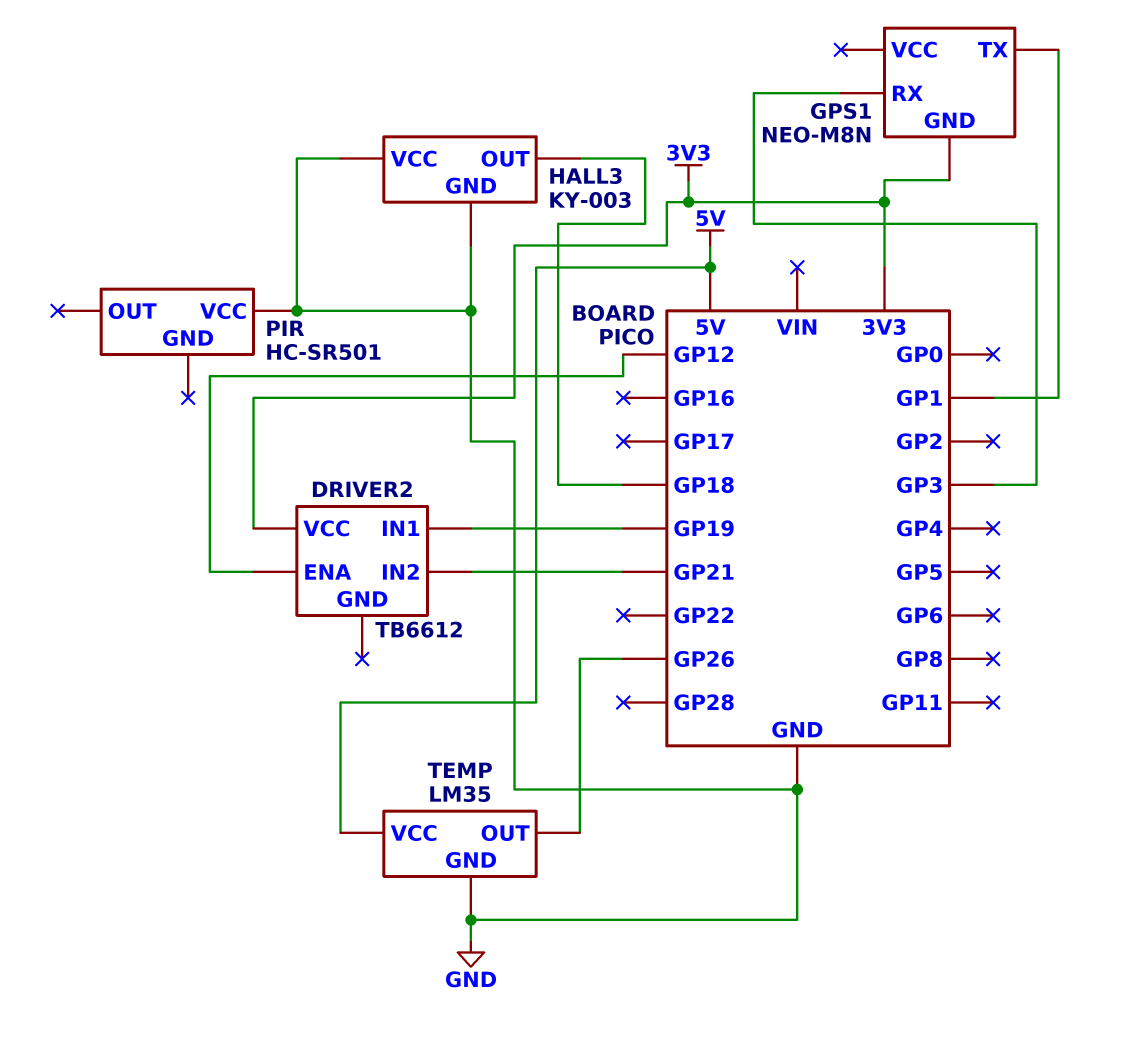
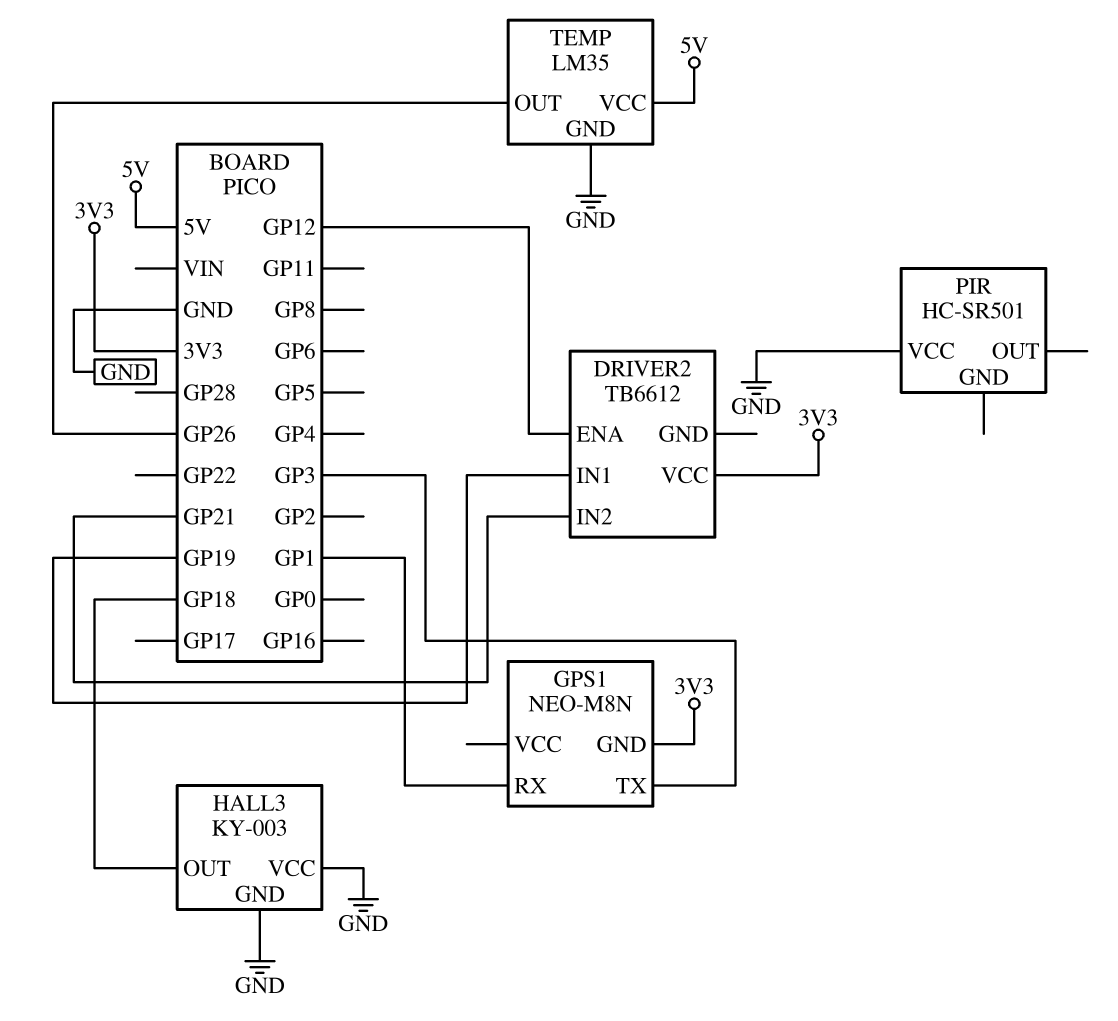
GPS1 pin RX: GP3 -> GP1
GPS1 pin TX: GP1 -> GP3

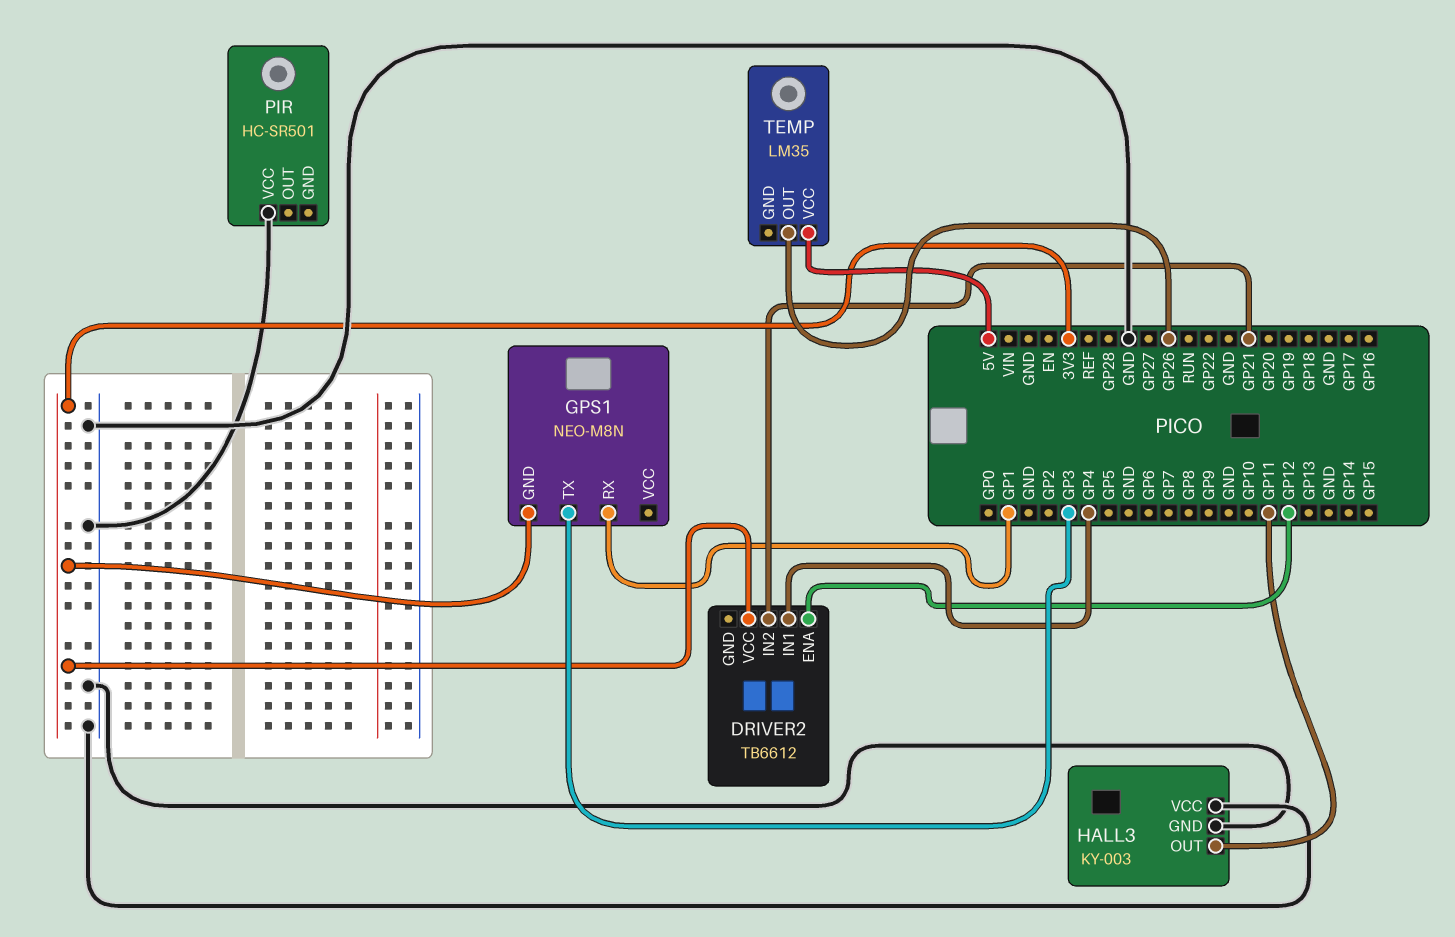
DRIVER2 pin IN1: GP19 -> GP4
HALL3 pin OUT: GP18 -> GP11
TEMP pin GND: GND -> none

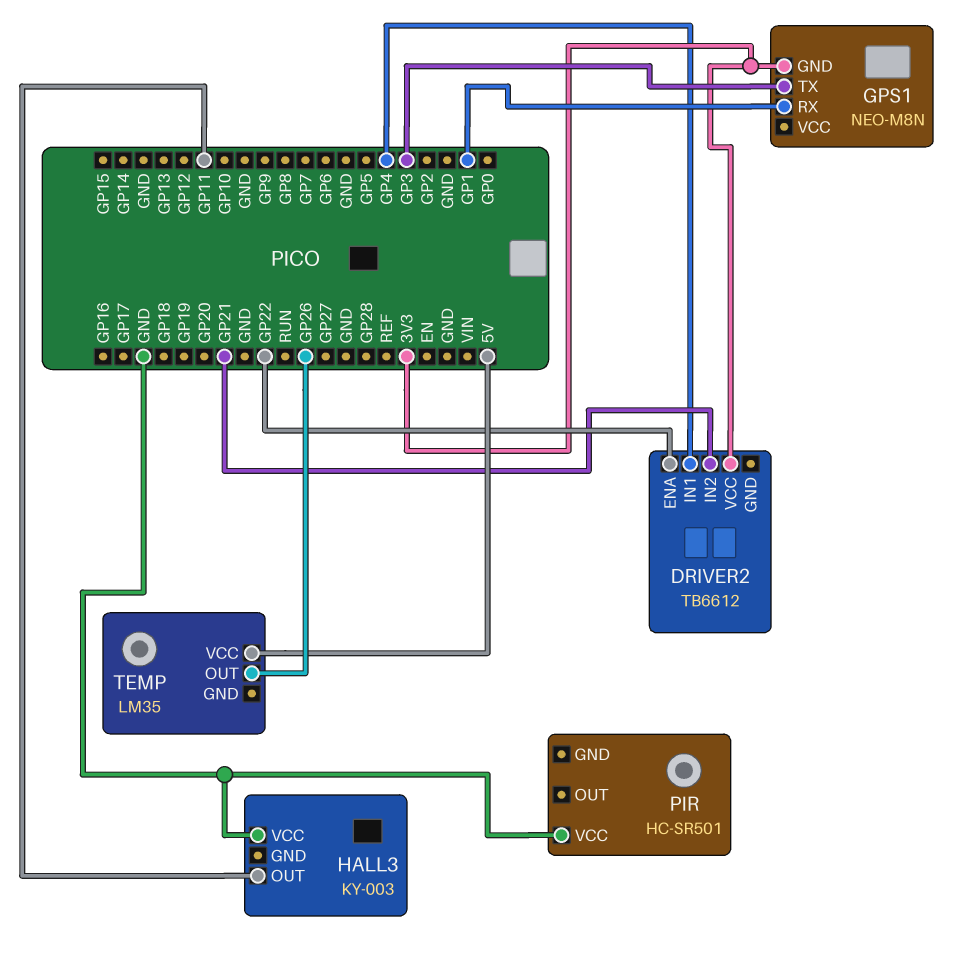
DRIVER2 pin ENA: GP12 -> GP22
HALL3 pin GND: GND -> none

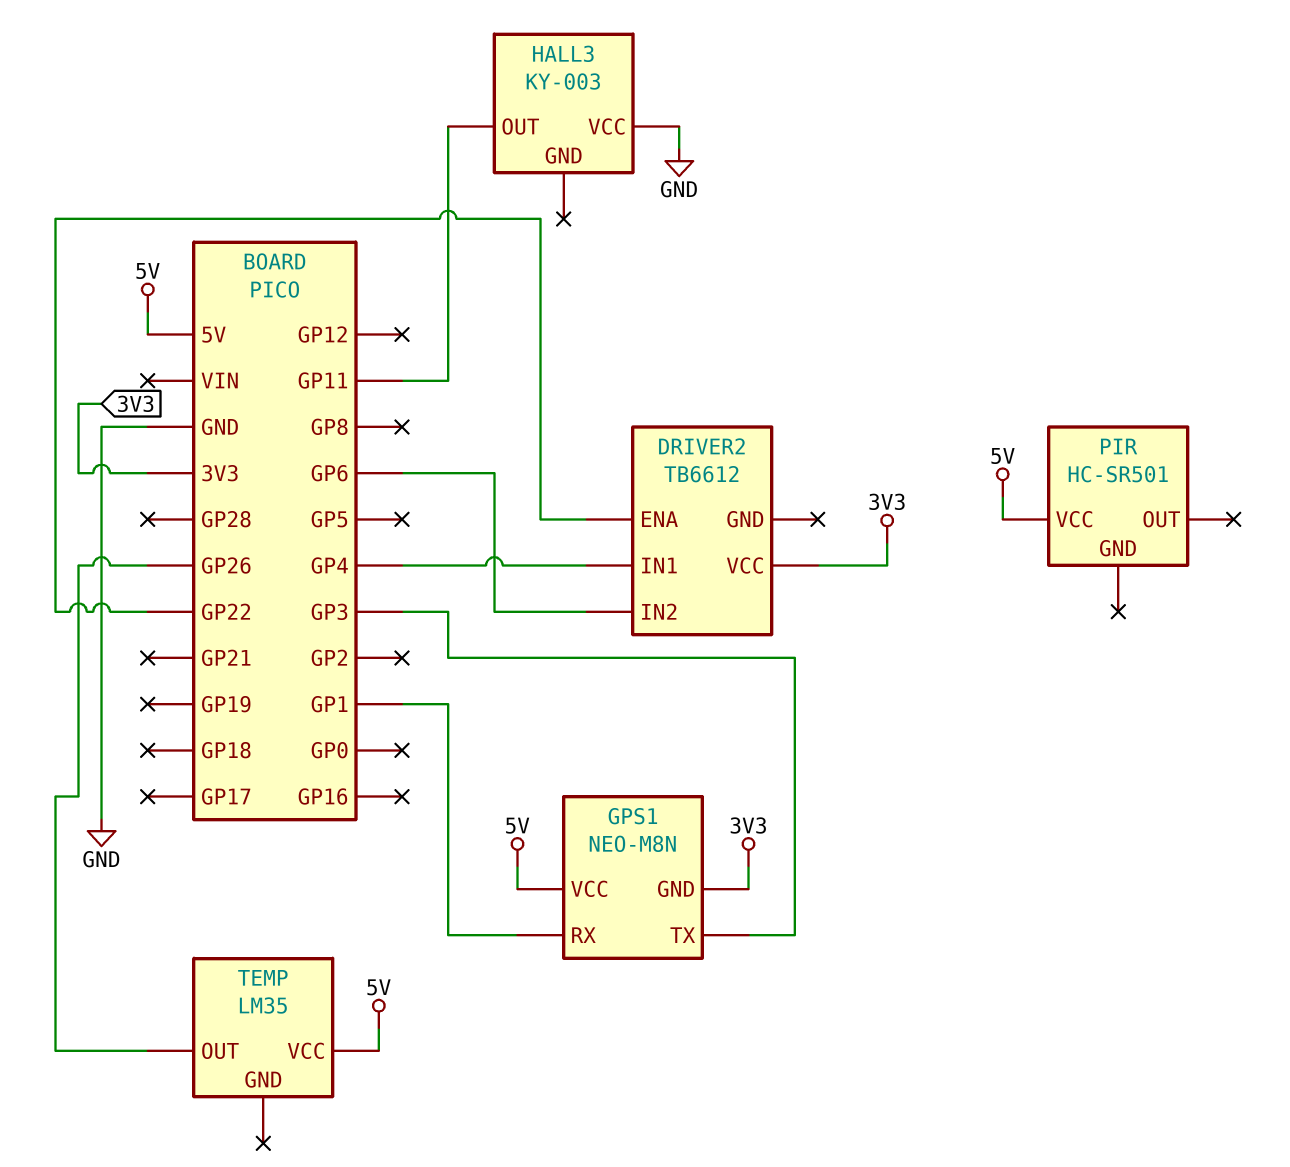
DRIVER2 pin IN2: GP21 -> GP6
GPS1 pin VCC: none -> 5V
PIR pin VCC: GND -> 5V

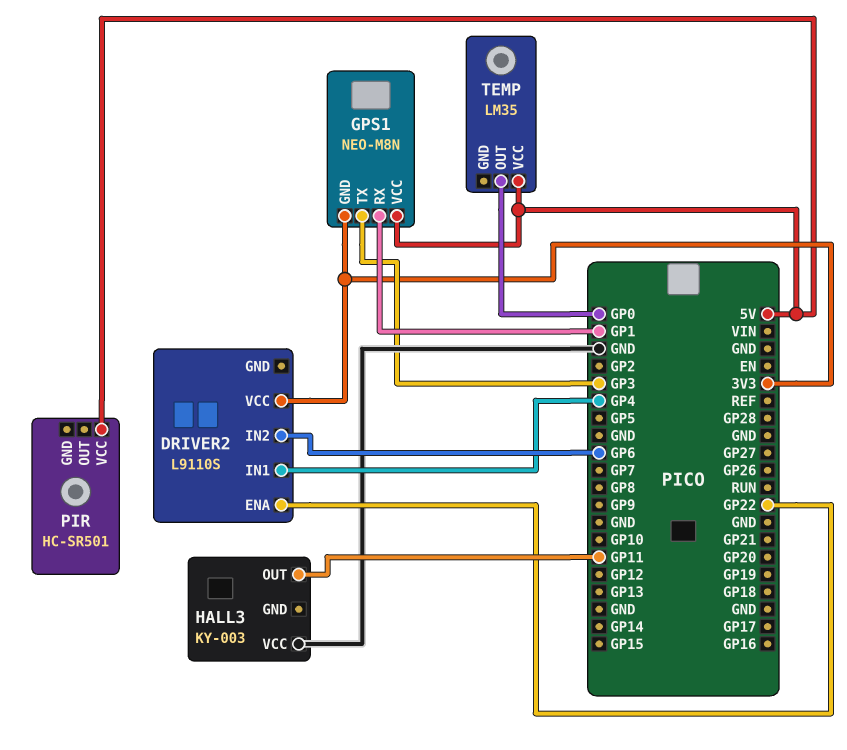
DRIVER2: TB6612 -> L9110S
TEMP pin OUT: GP26 -> GP0

